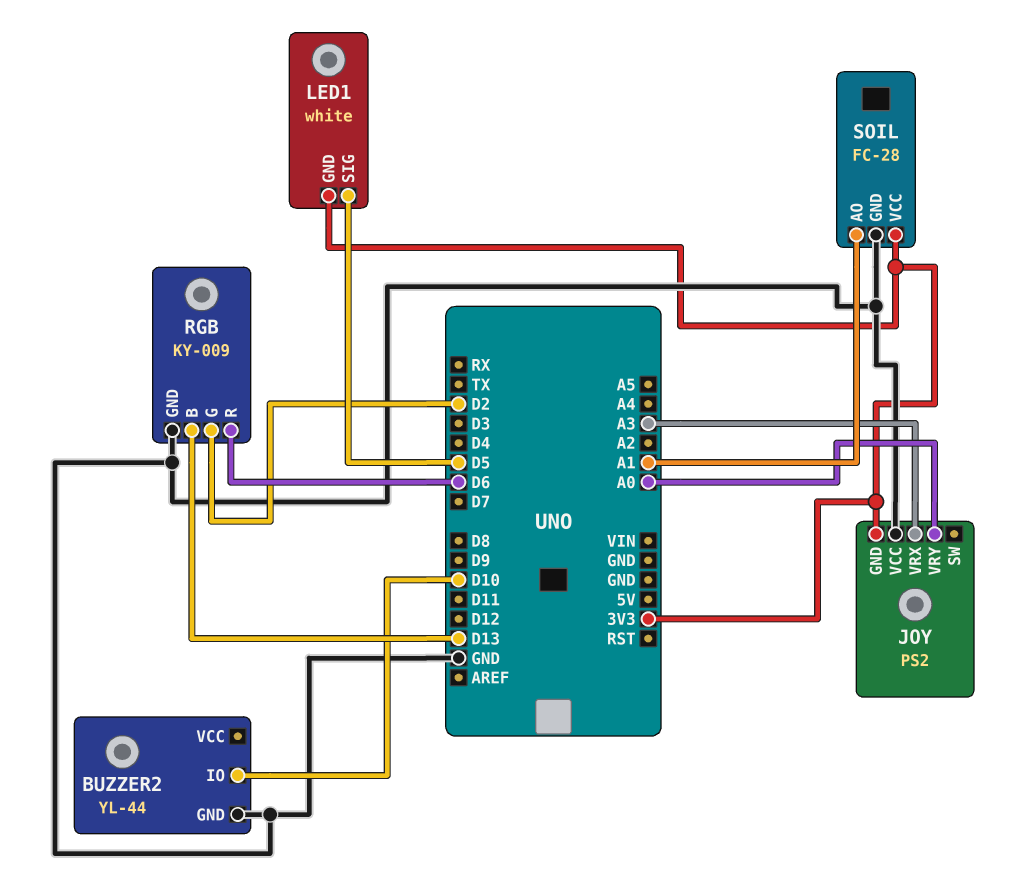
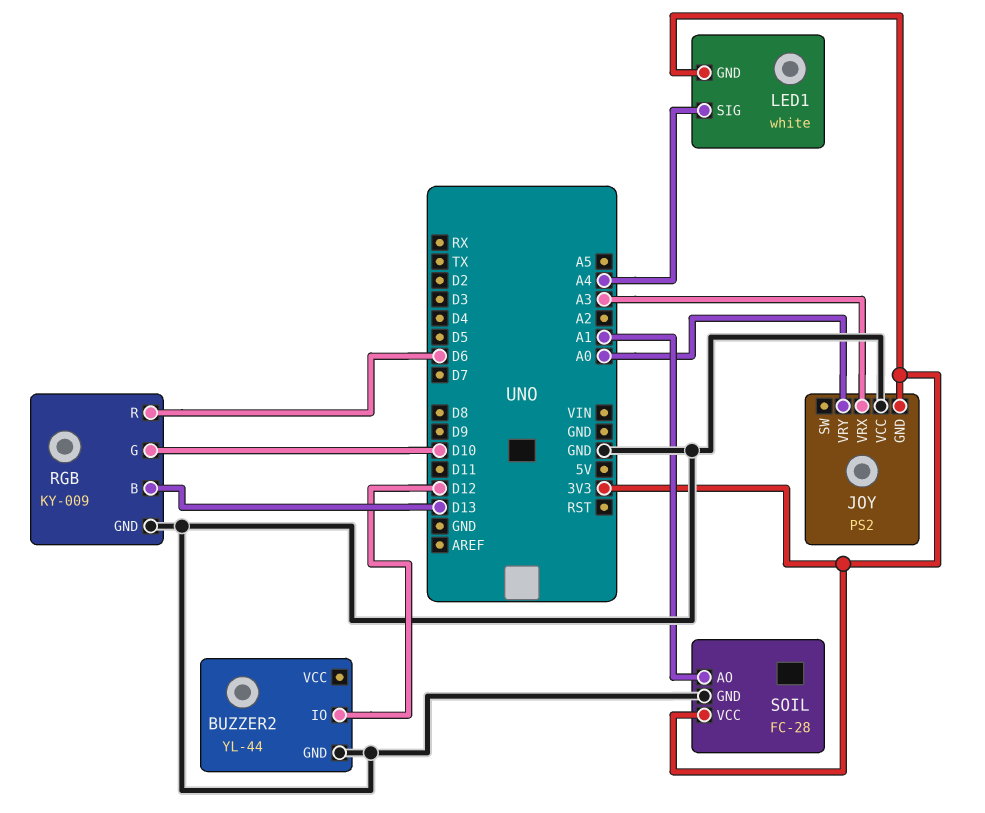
BUZZER2 pin IO: D10 -> D12
LED1 pin SIG: D5 -> A4
RGB pin G: D2 -> D10

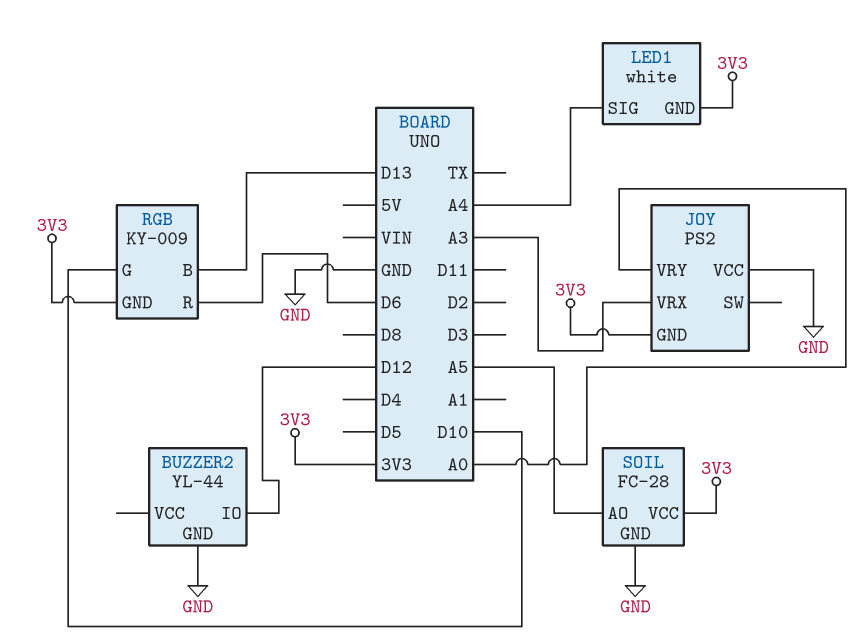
RGB pin GND: GND -> 3V3
SOIL pin AO: A1 -> A5

